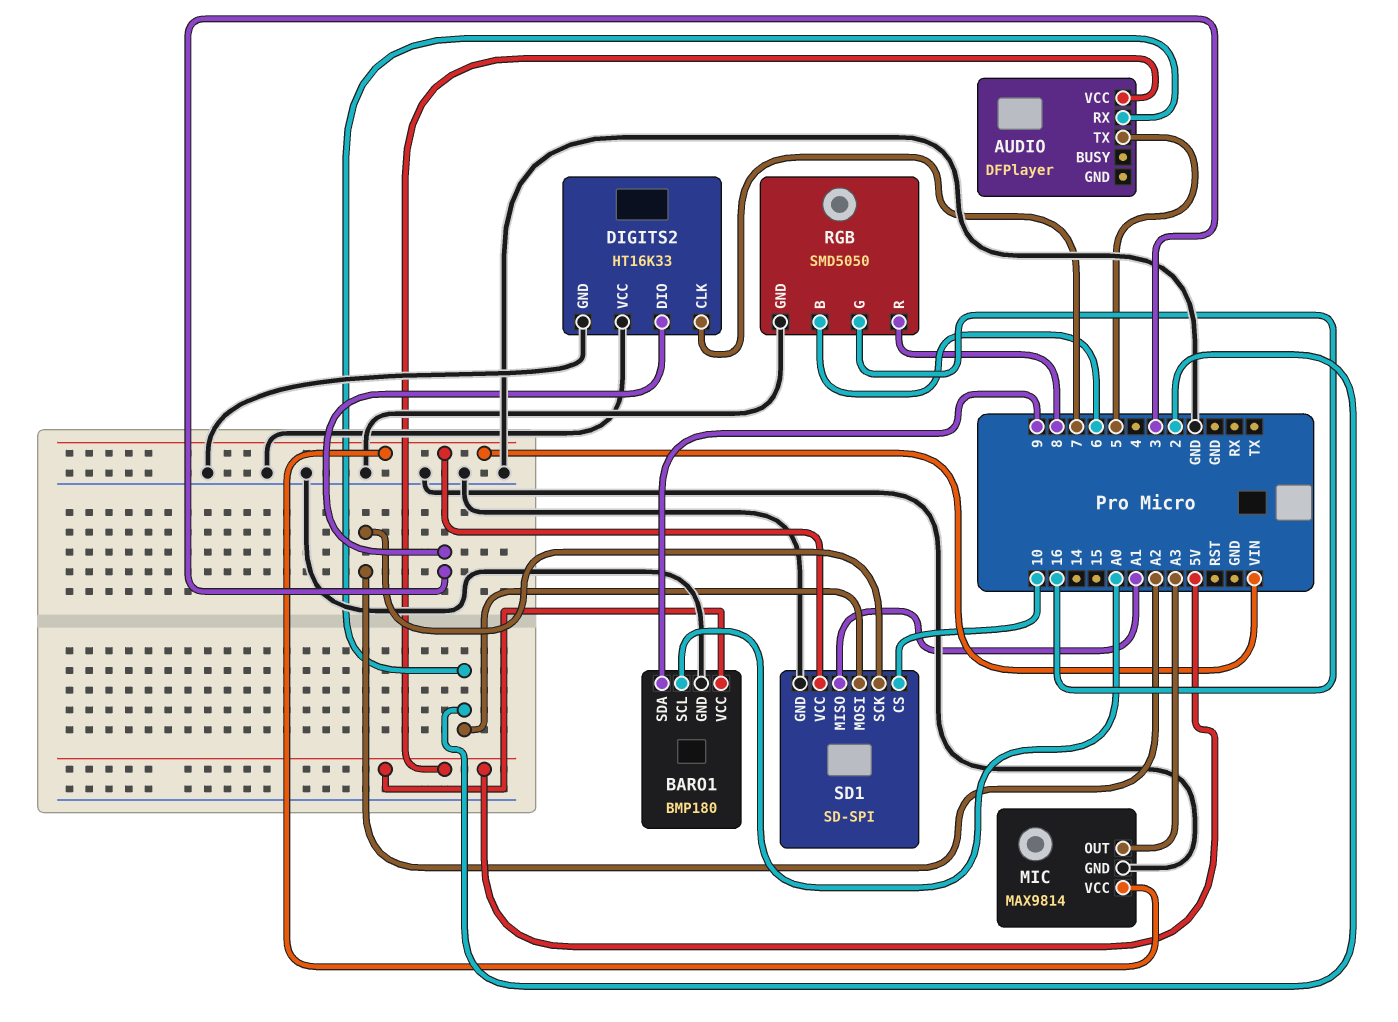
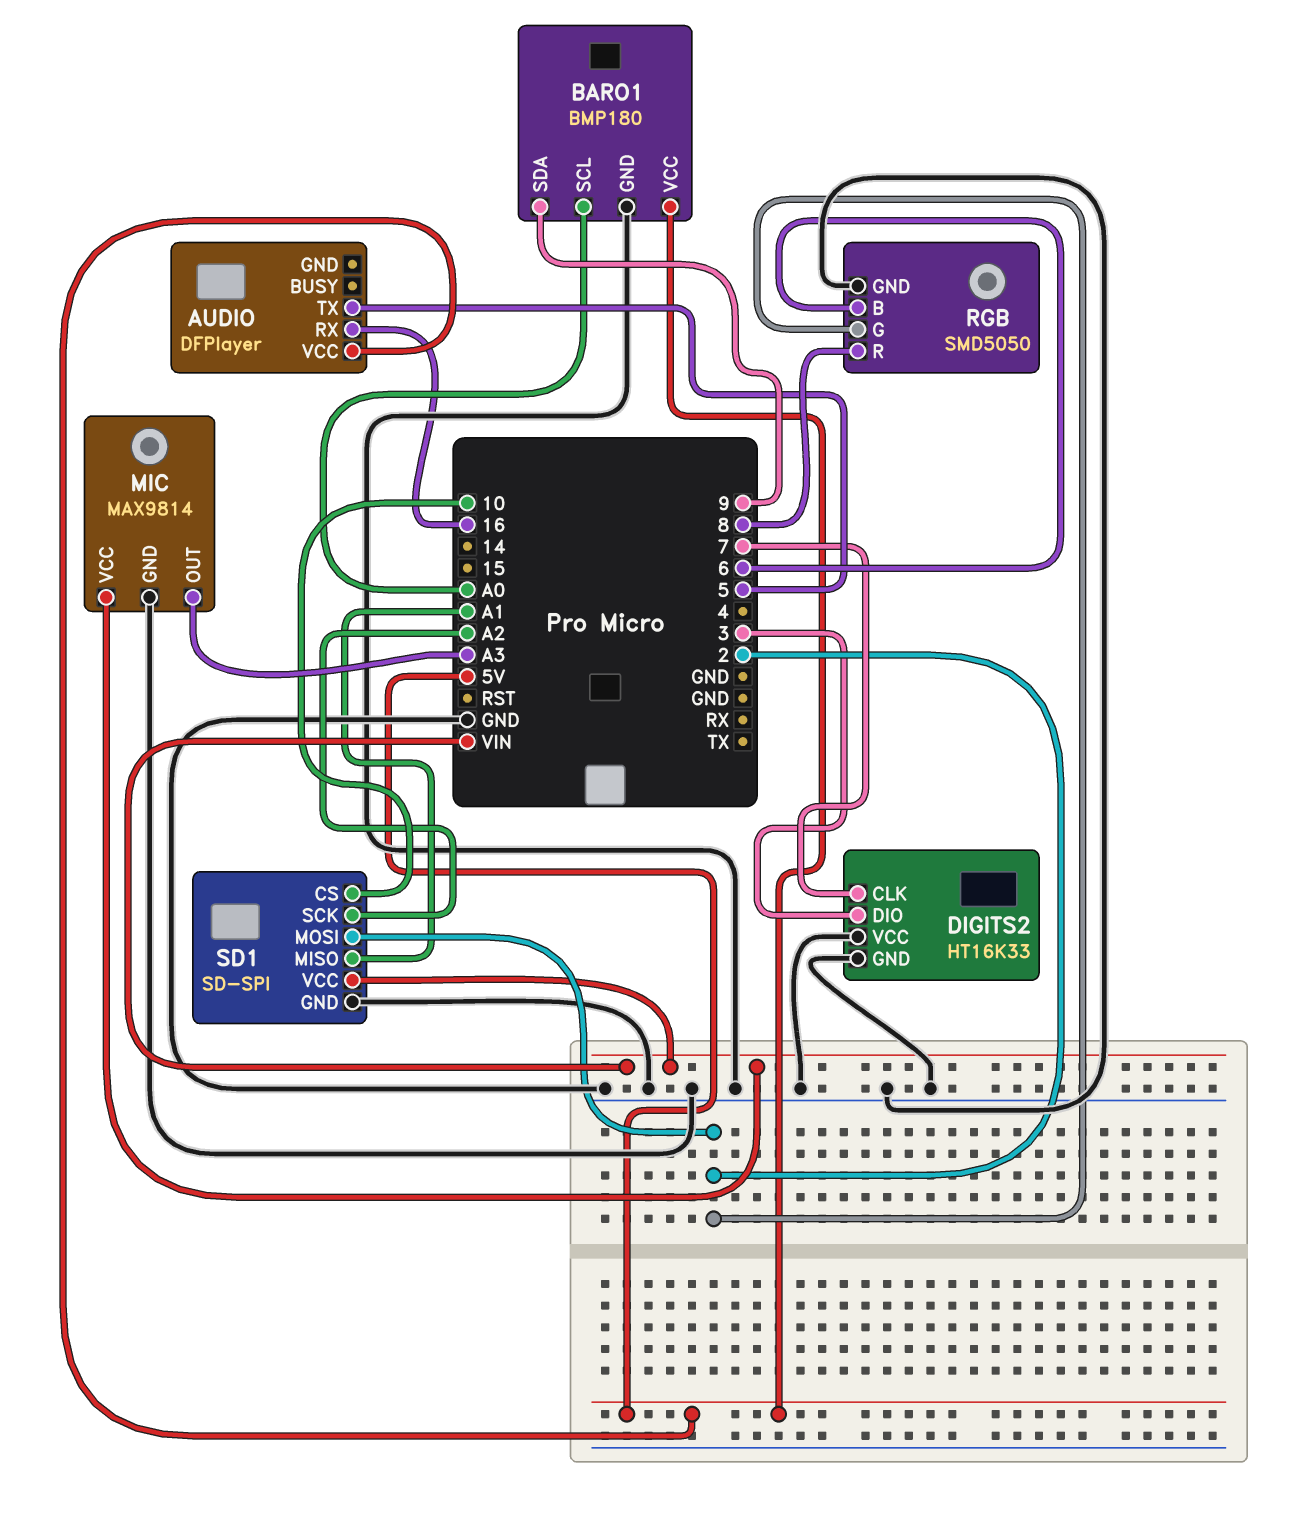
AUDIO pin RX: 2 -> 16
RGB pin G: 16 -> 2

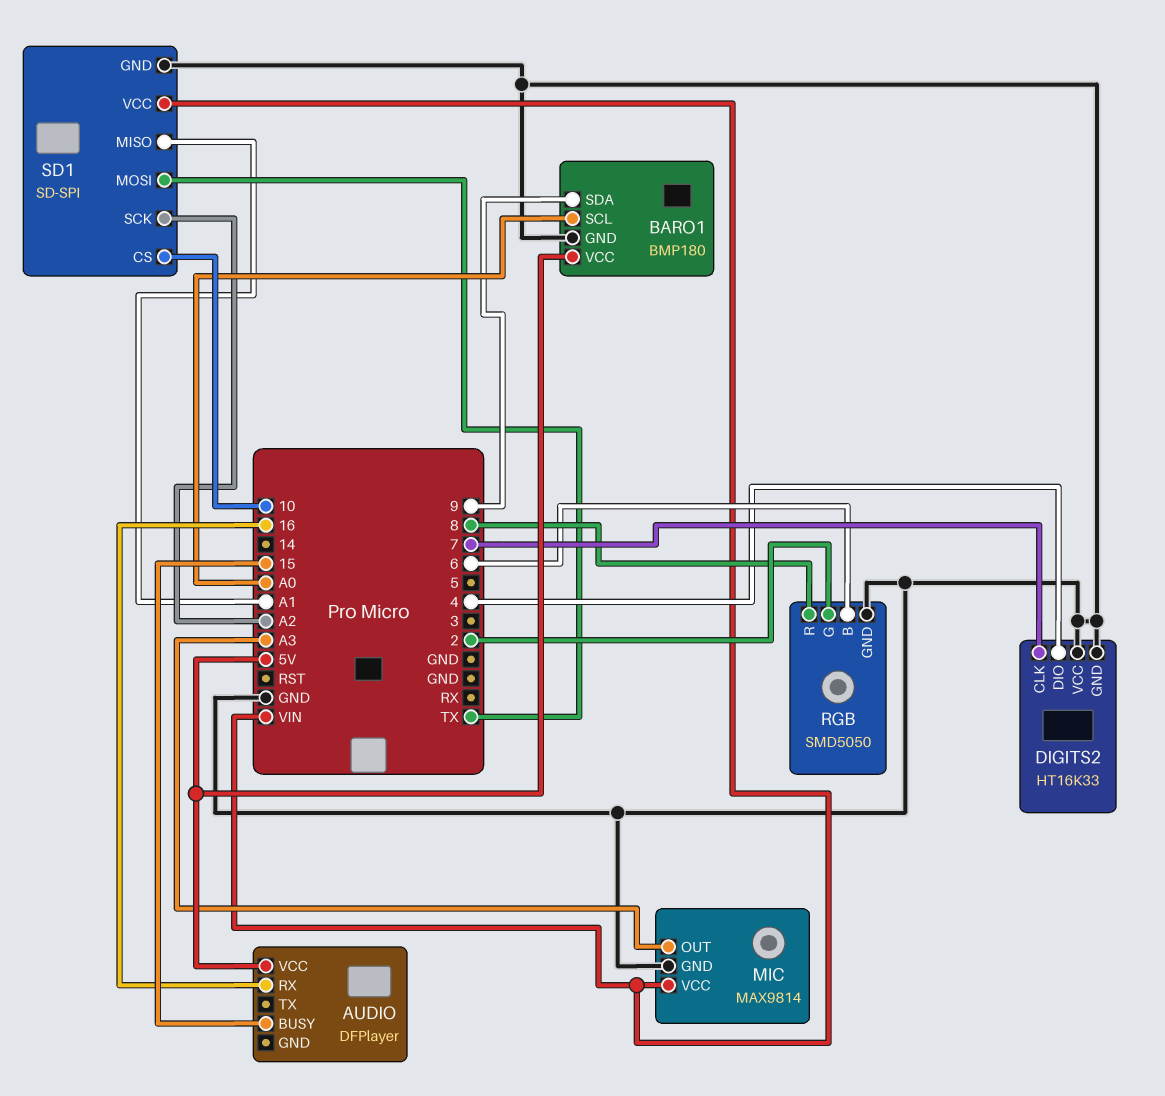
AUDIO pin BUSY: none -> 15
AUDIO pin TX: 5 -> none
DIGITS2 pin DIO: 3 -> 4
SD1 pin MOSI: 2 -> TX

